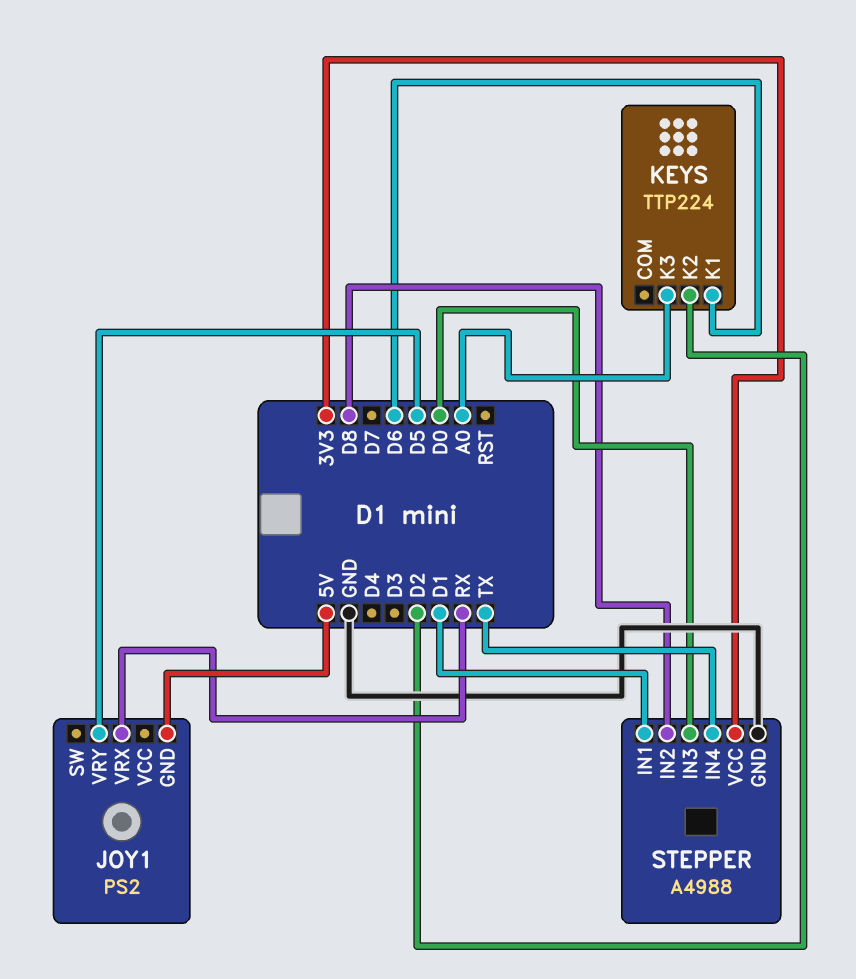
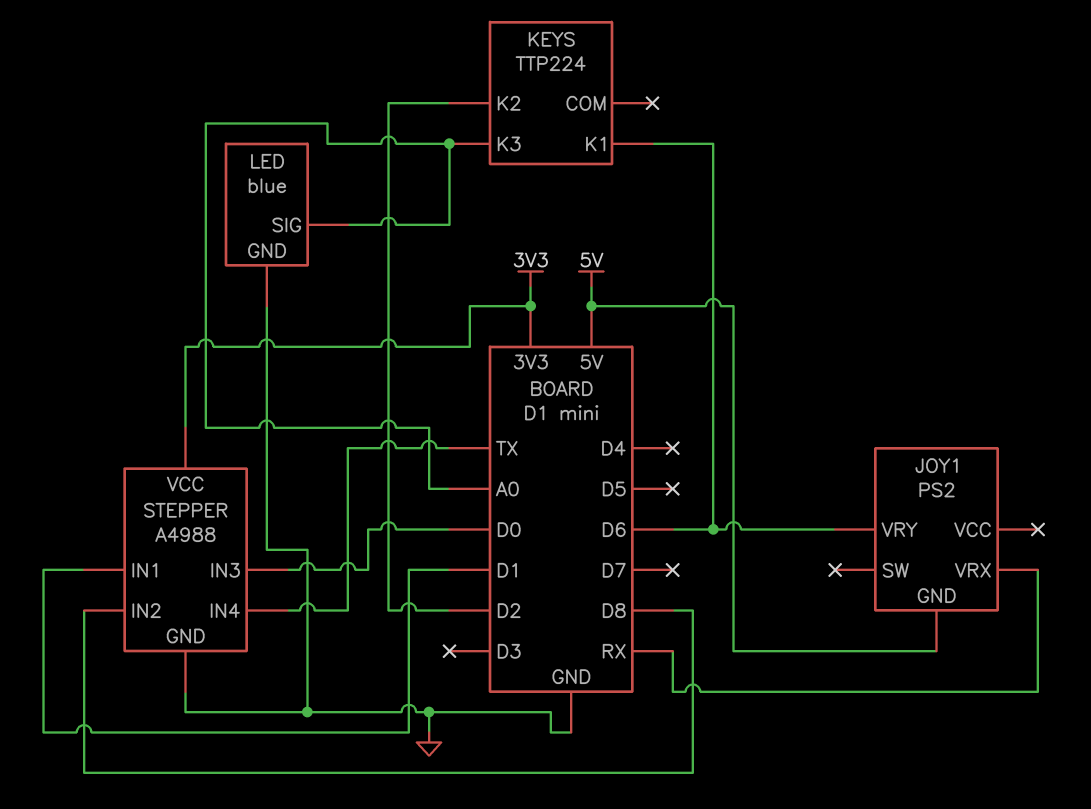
JOY1 pin VRY: D5 -> D6
LED: none -> blue
LED pin GND: none -> GND
LED pin SIG: none -> A0

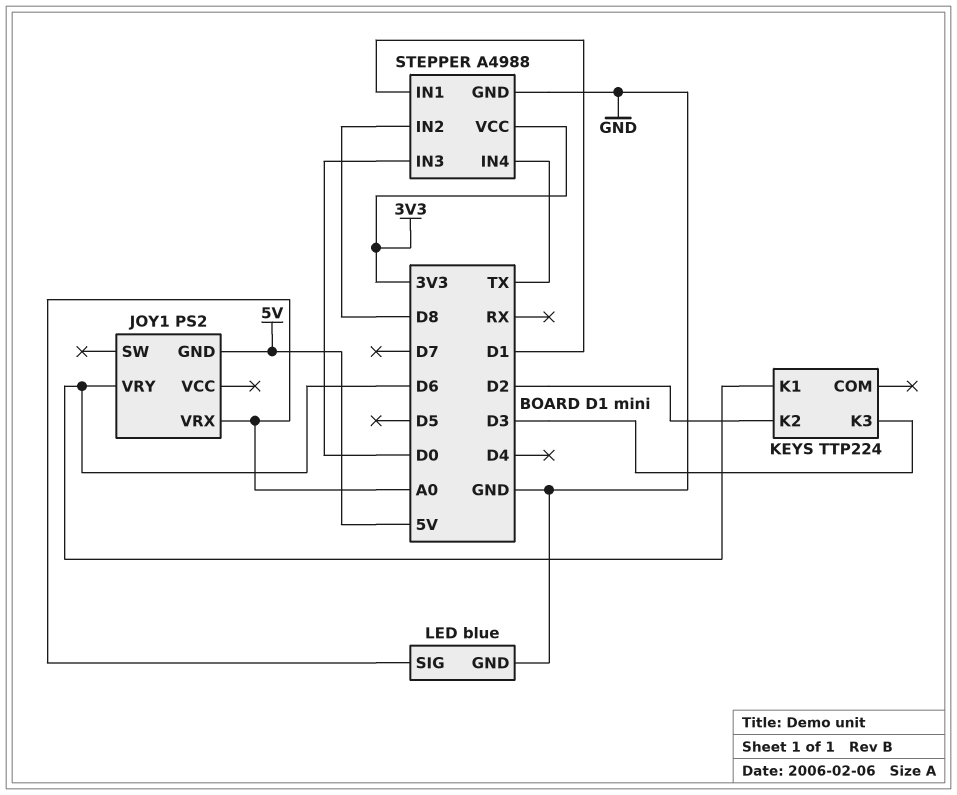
JOY1 pin VRX: RX -> A0
KEYS pin K3: A0 -> D3

